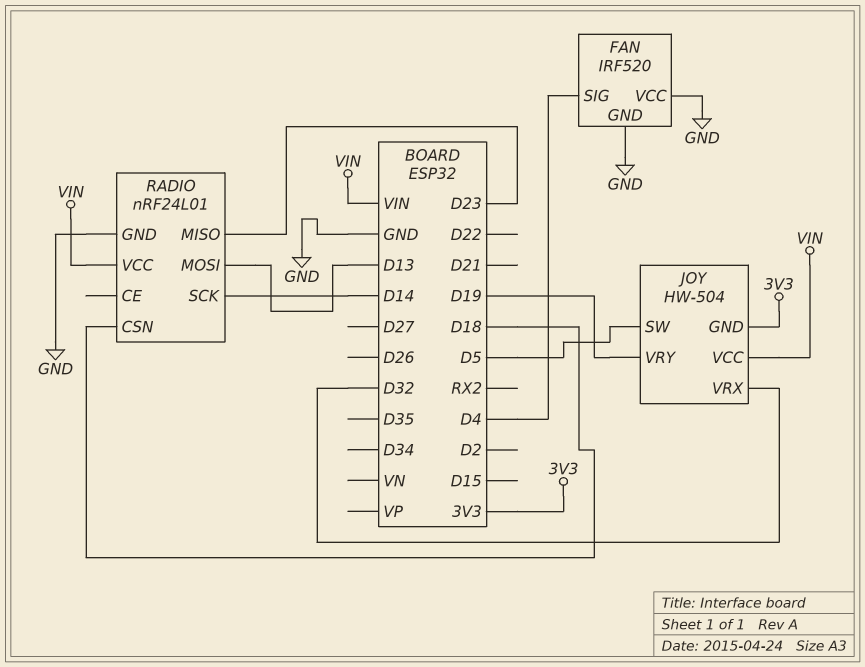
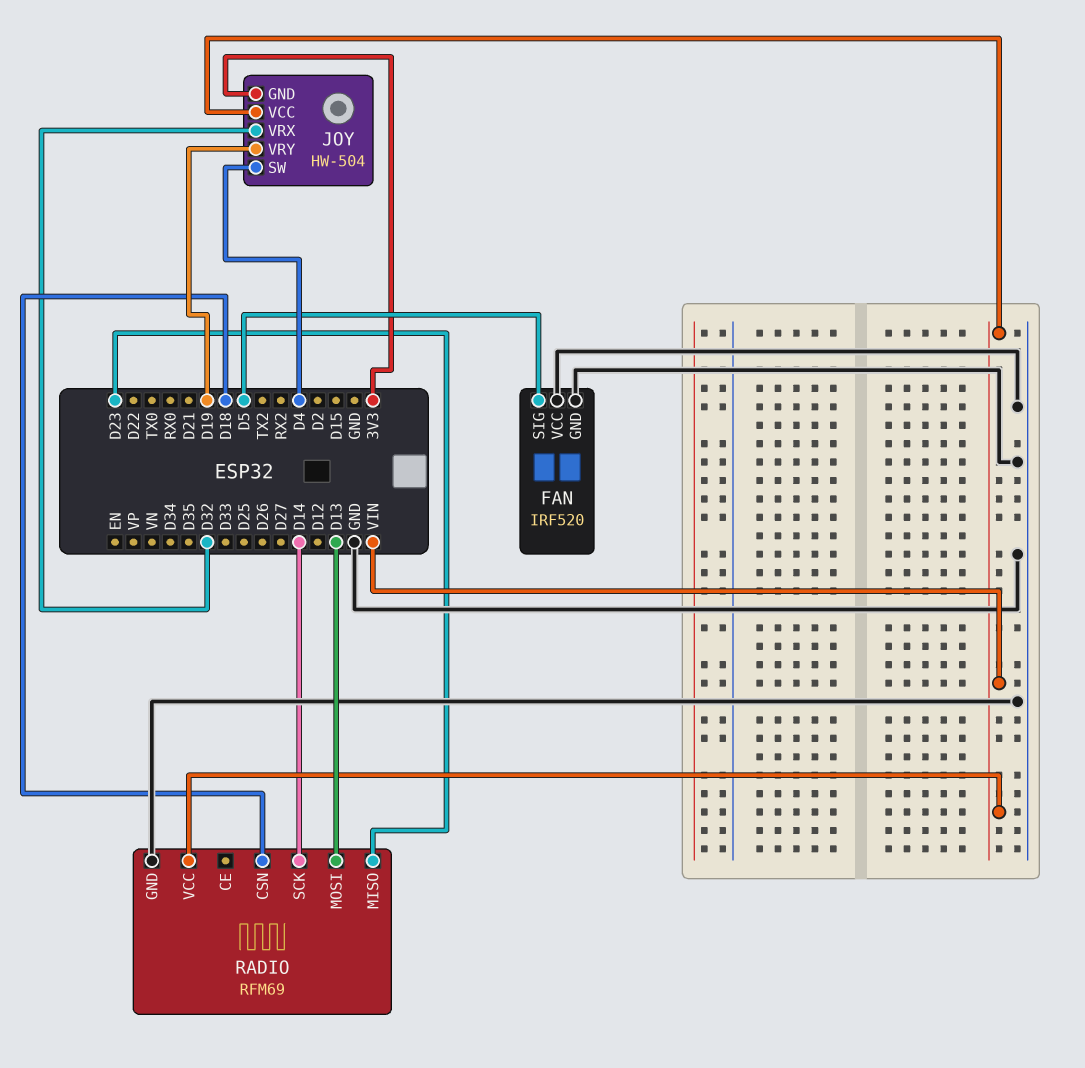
FAN pin SIG: D4 -> D5
JOY pin SW: D5 -> D4
RADIO: nRF24L01 -> RFM69

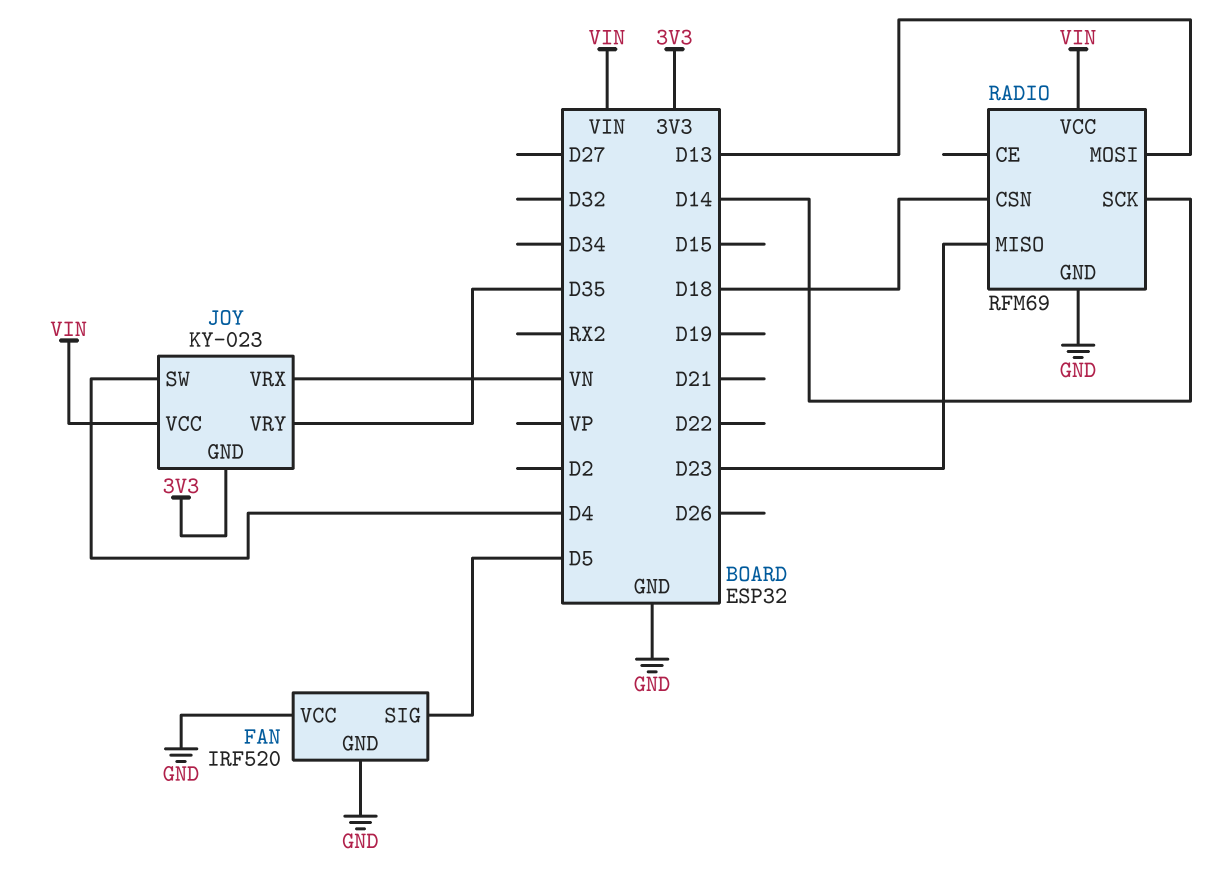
JOY: HW-504 -> KY-023
JOY pin VRX: D32 -> VN
JOY pin VRY: D19 -> D35

